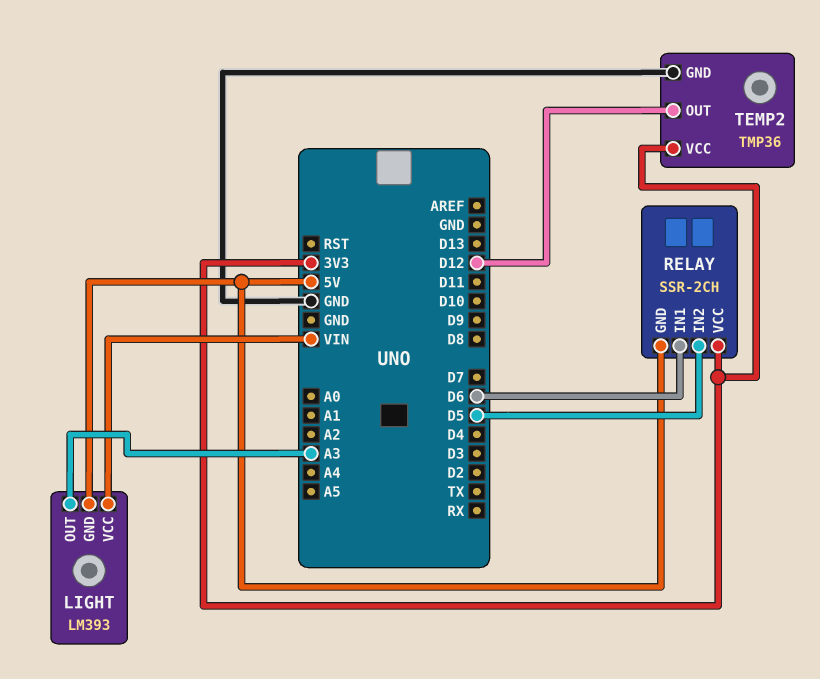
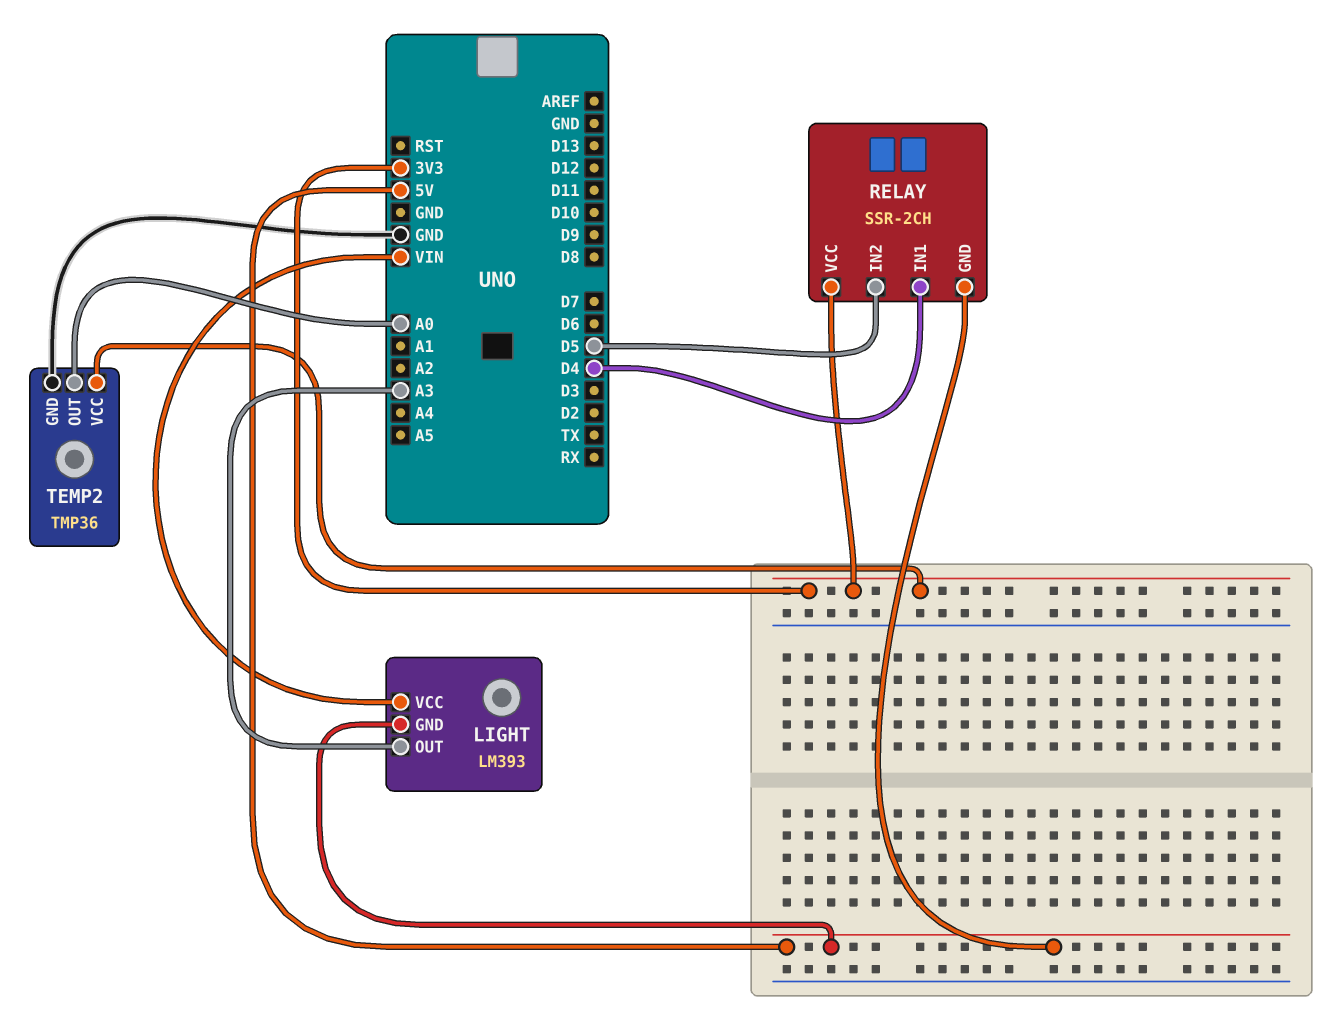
RELAY pin IN1: D6 -> D4
TEMP2 pin OUT: D12 -> A0

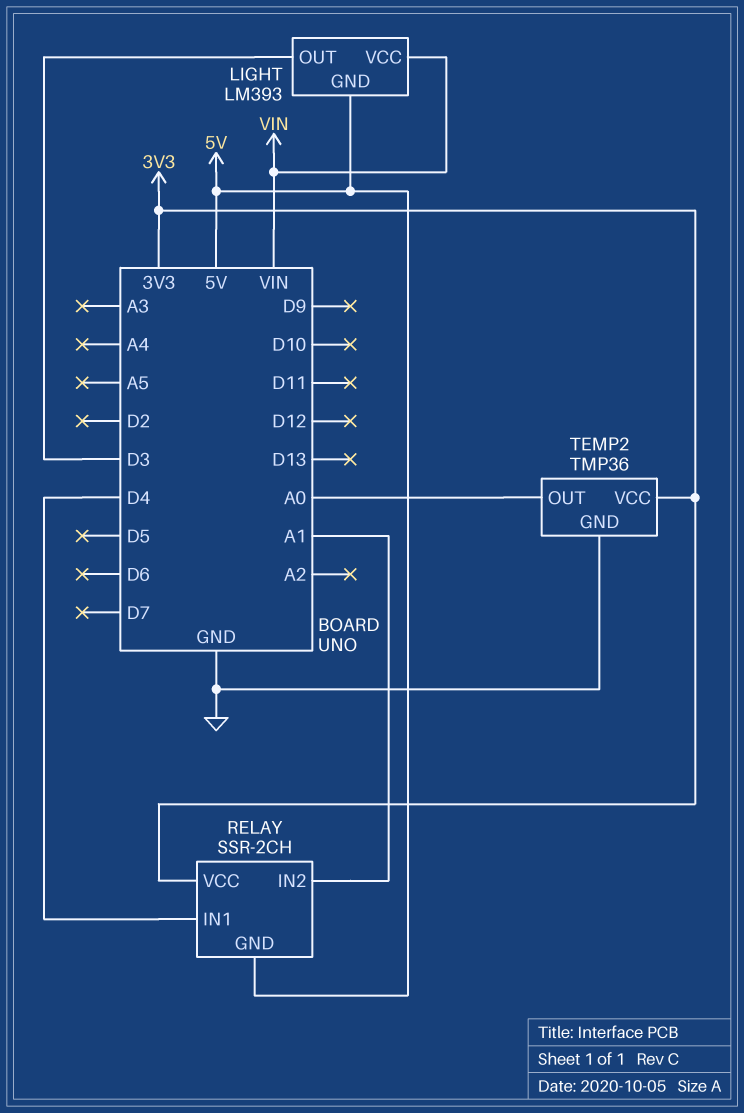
LIGHT pin OUT: A3 -> D3
RELAY pin IN2: D5 -> A1

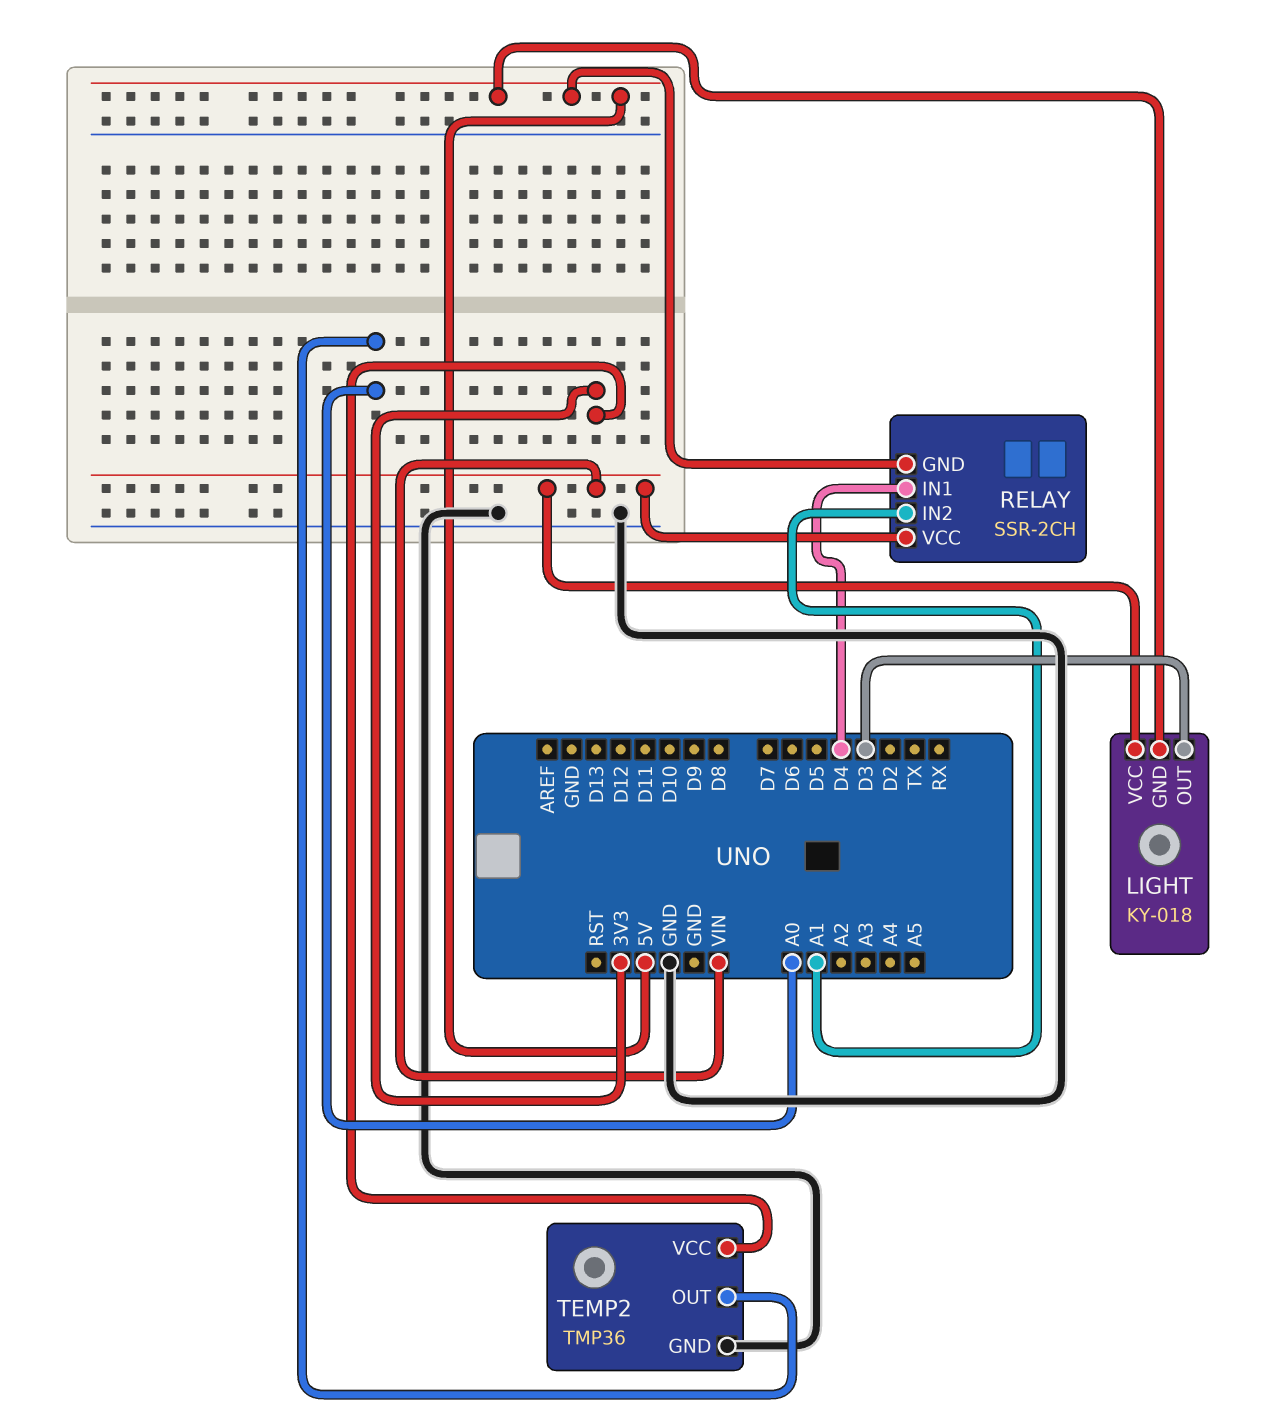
LIGHT: LM393 -> KY-018
RELAY pin VCC: 3V3 -> VIN

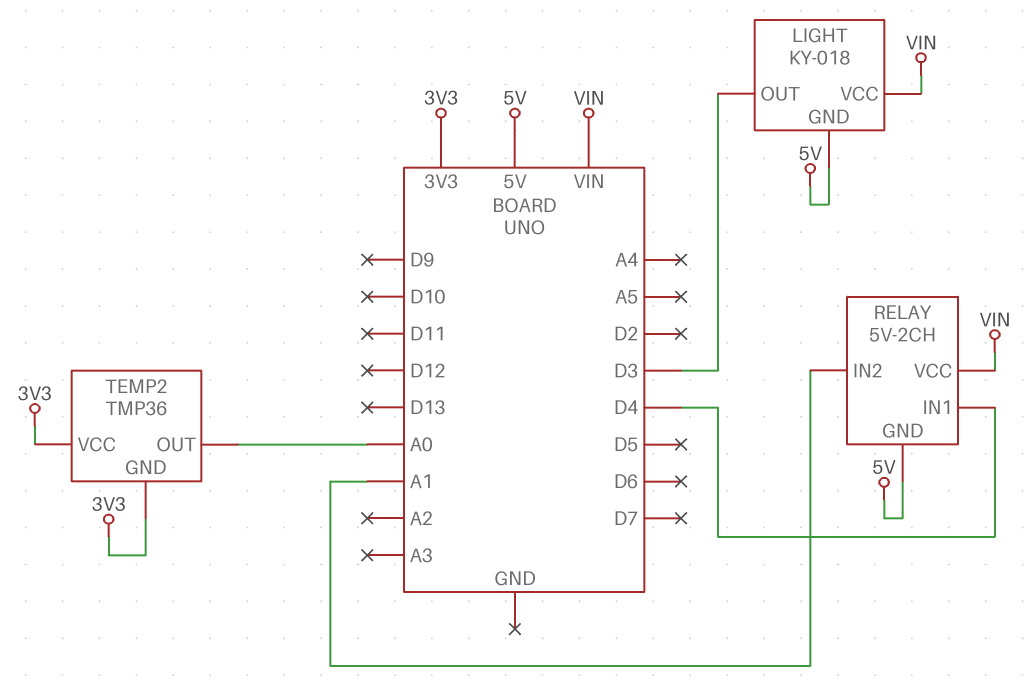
RELAY: SSR-2CH -> 5V-2CH
TEMP2 pin GND: GND -> 3V3

